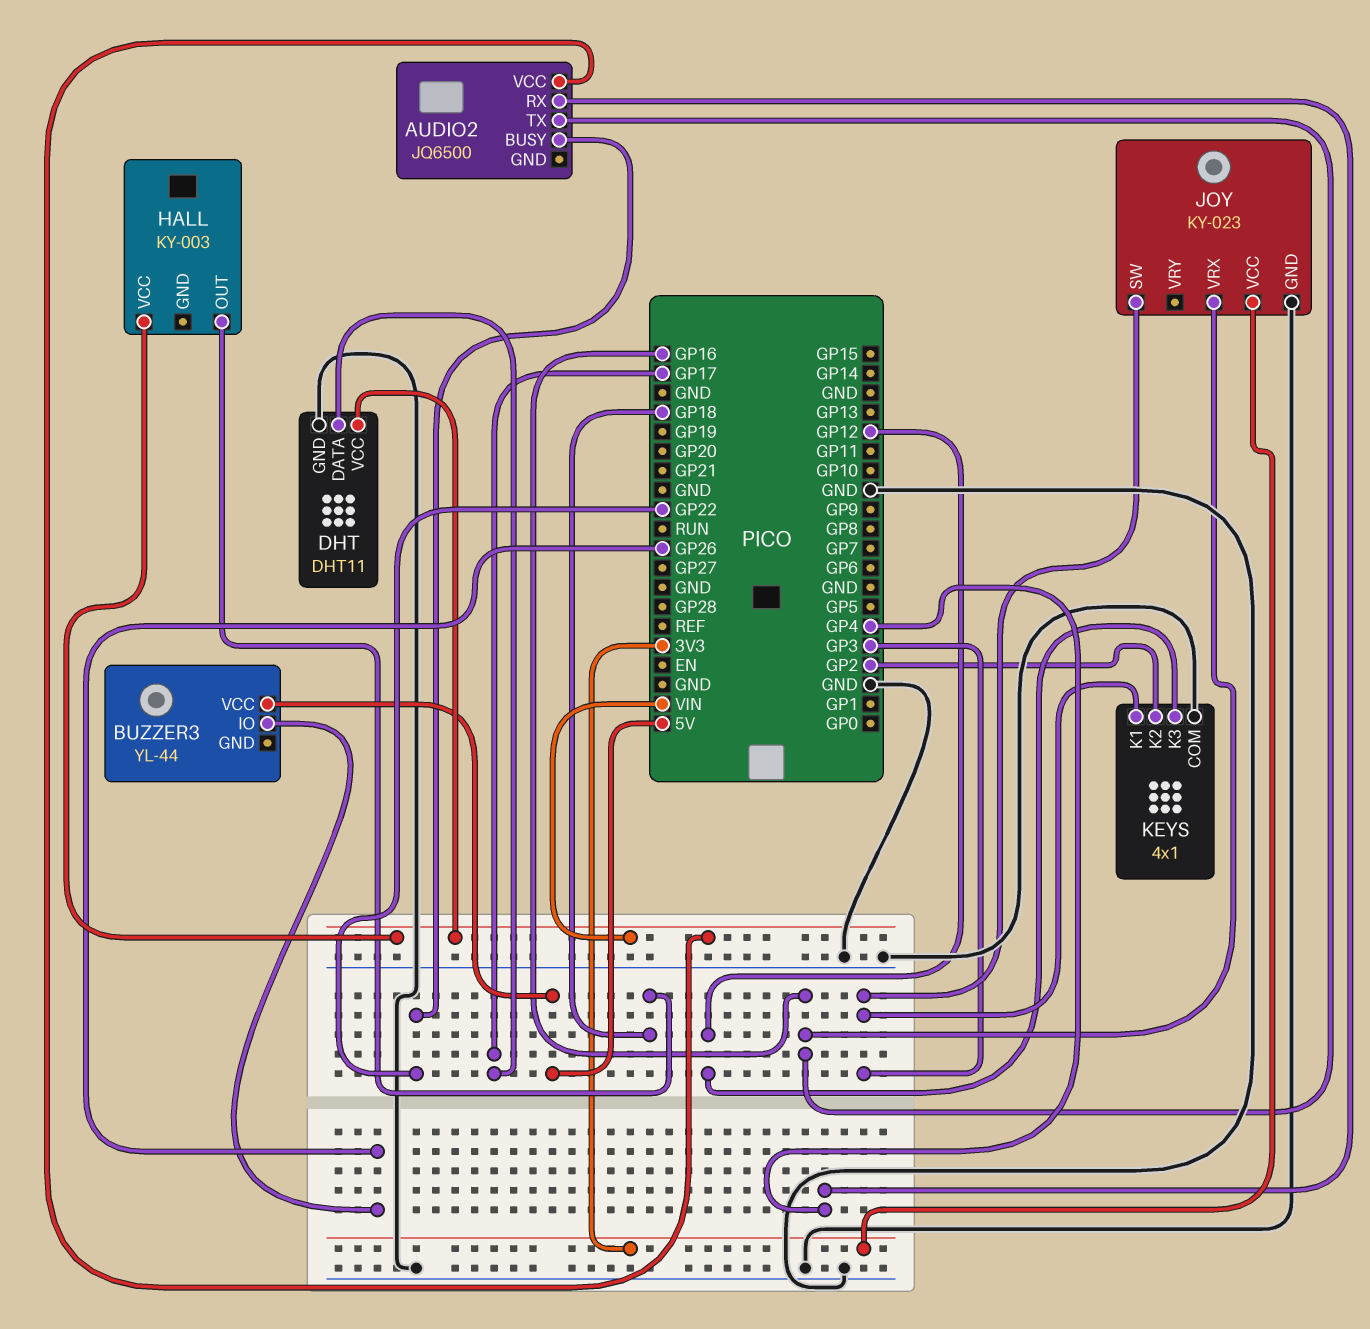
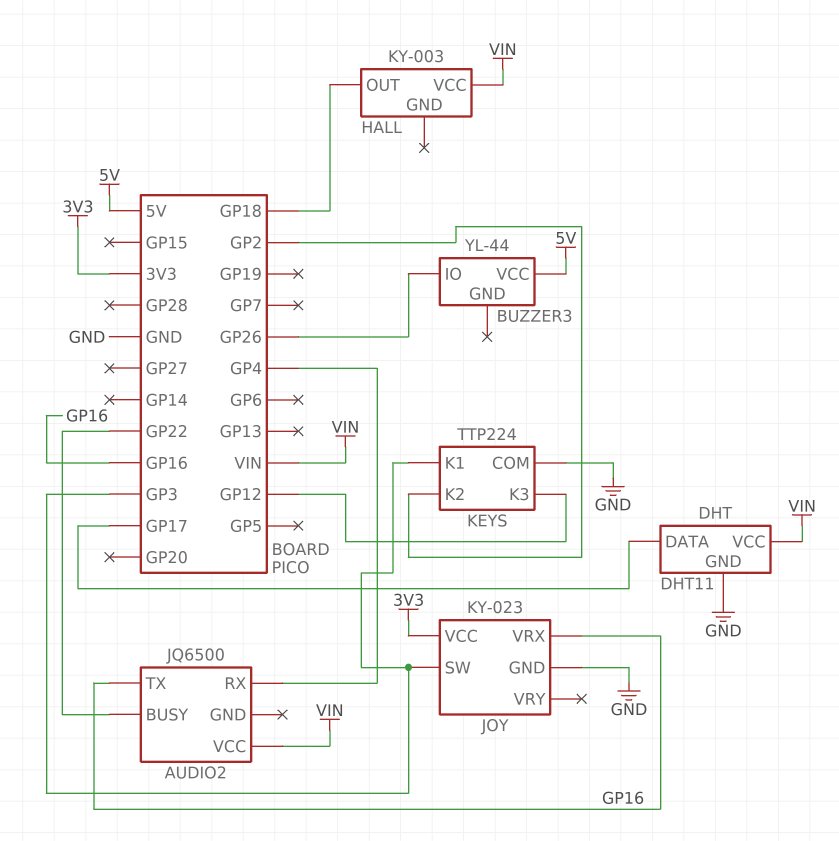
KEYS: 4x1 -> TTP224

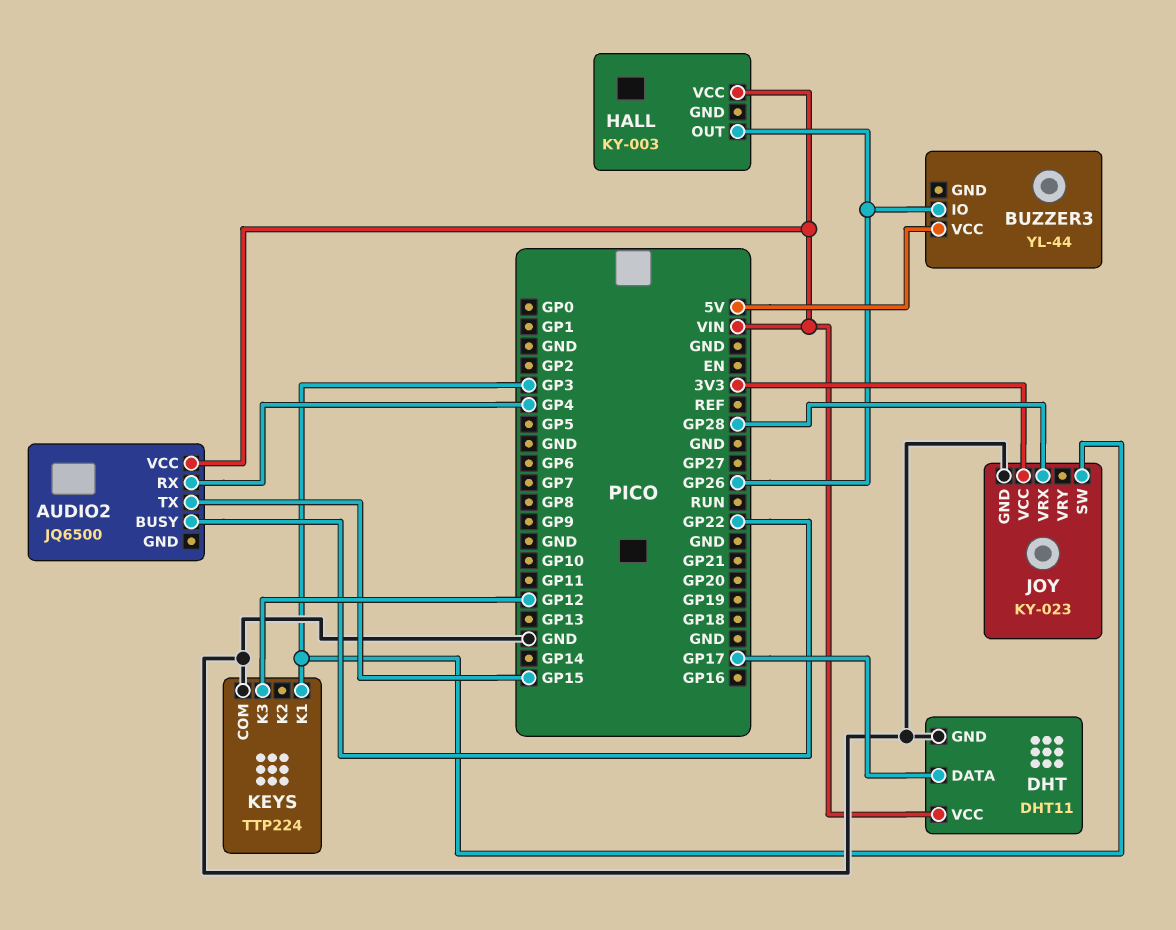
AUDIO2 pin TX: GP16 -> GP15
HALL pin OUT: GP18 -> GP26
JOY pin VRX: GP16 -> GP28
KEYS pin K2: GP2 -> none

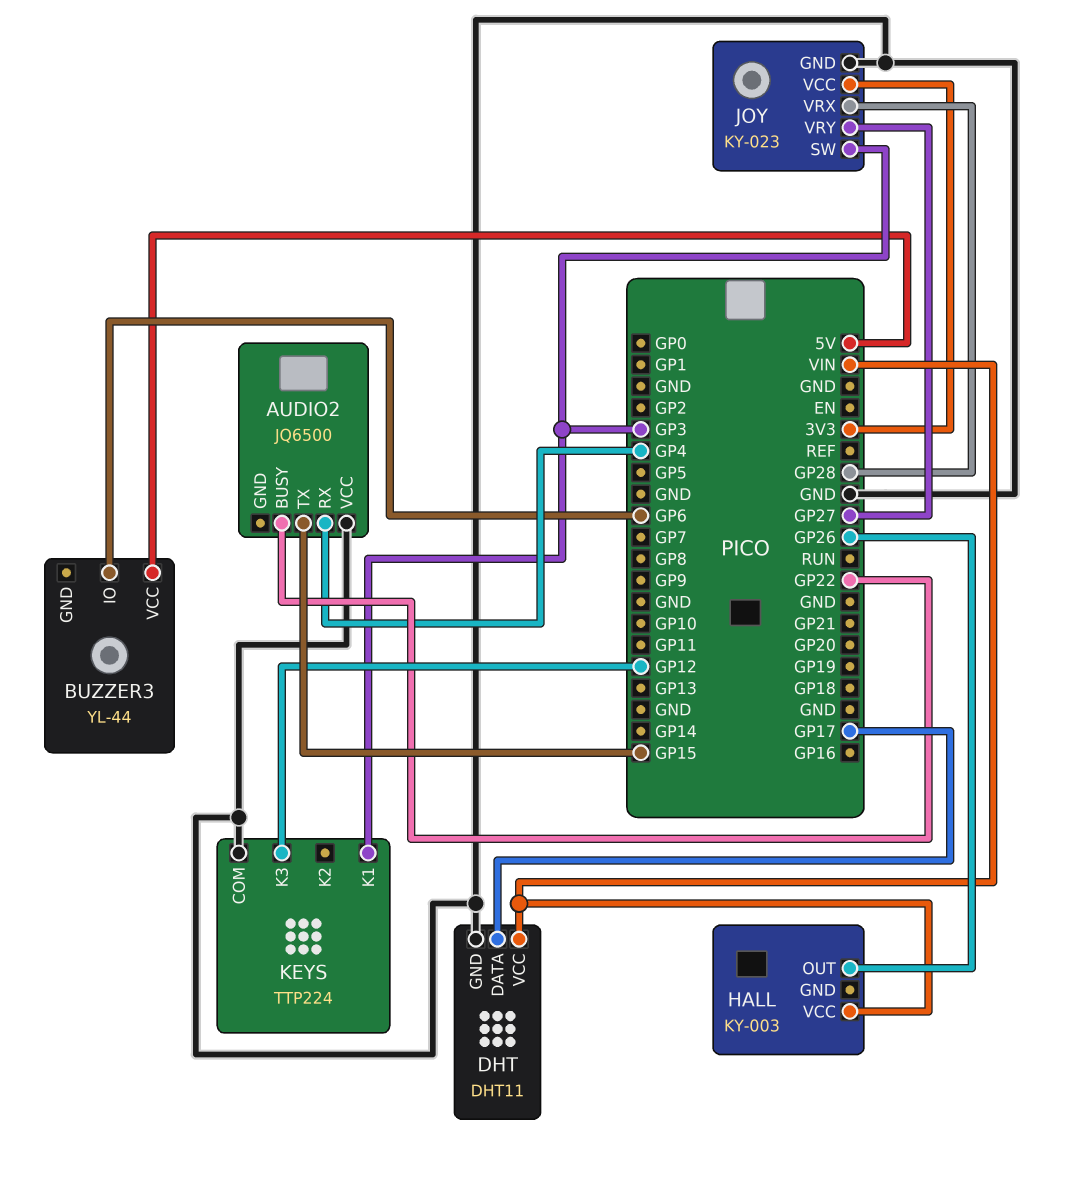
AUDIO2 pin VCC: VIN -> GND
BUZZER3 pin IO: GP26 -> GP6
JOY pin VRY: none -> GP27

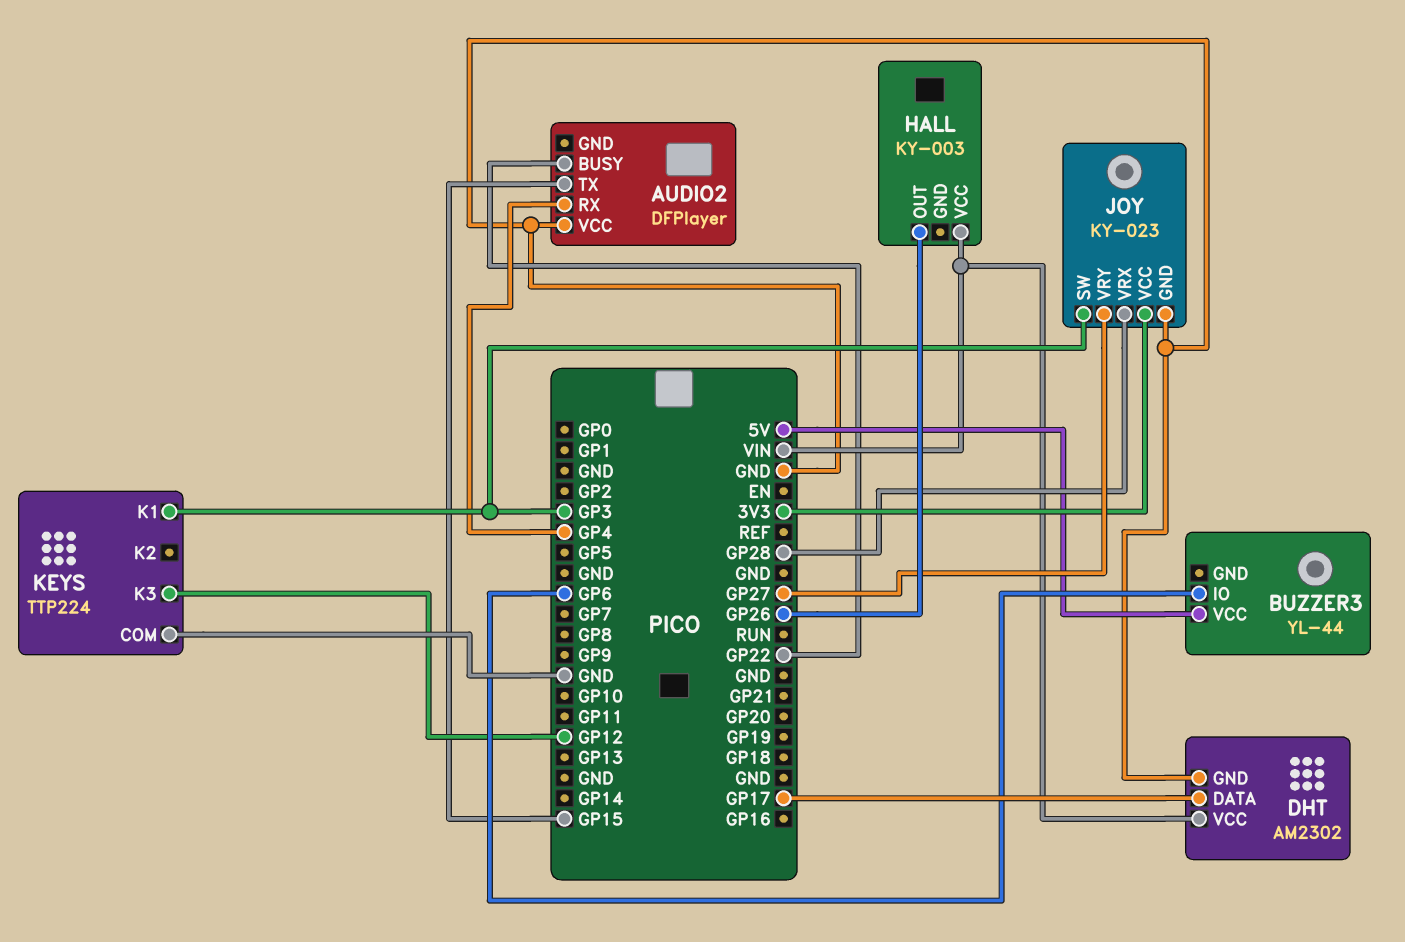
AUDIO2: JQ6500 -> DFPlayer
DHT: DHT11 -> AM2302

